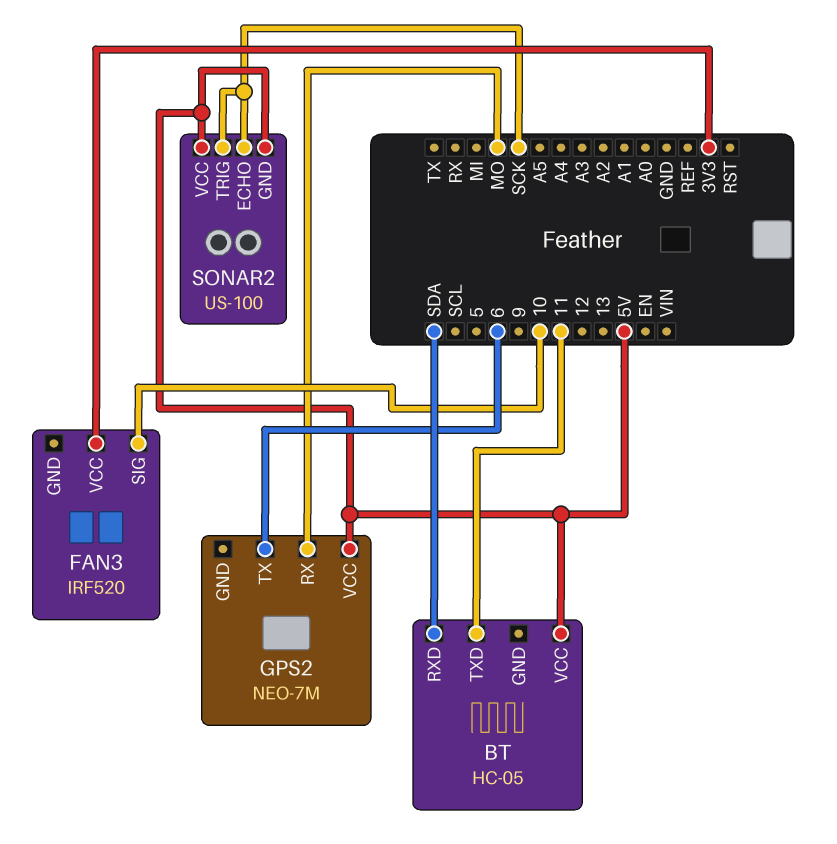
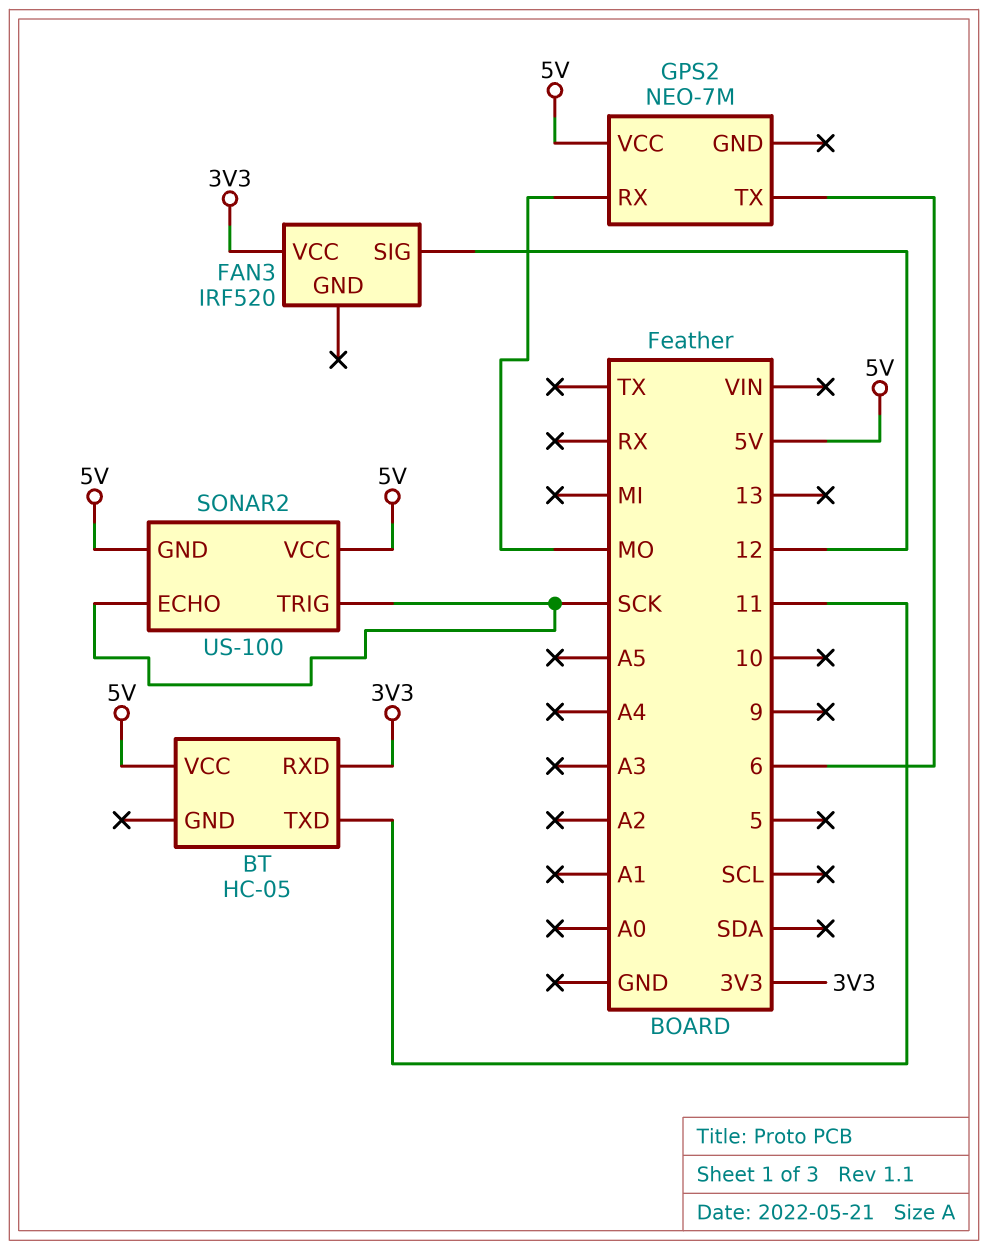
BT pin RXD: SDA -> 3V3
FAN3 pin SIG: 10 -> 12

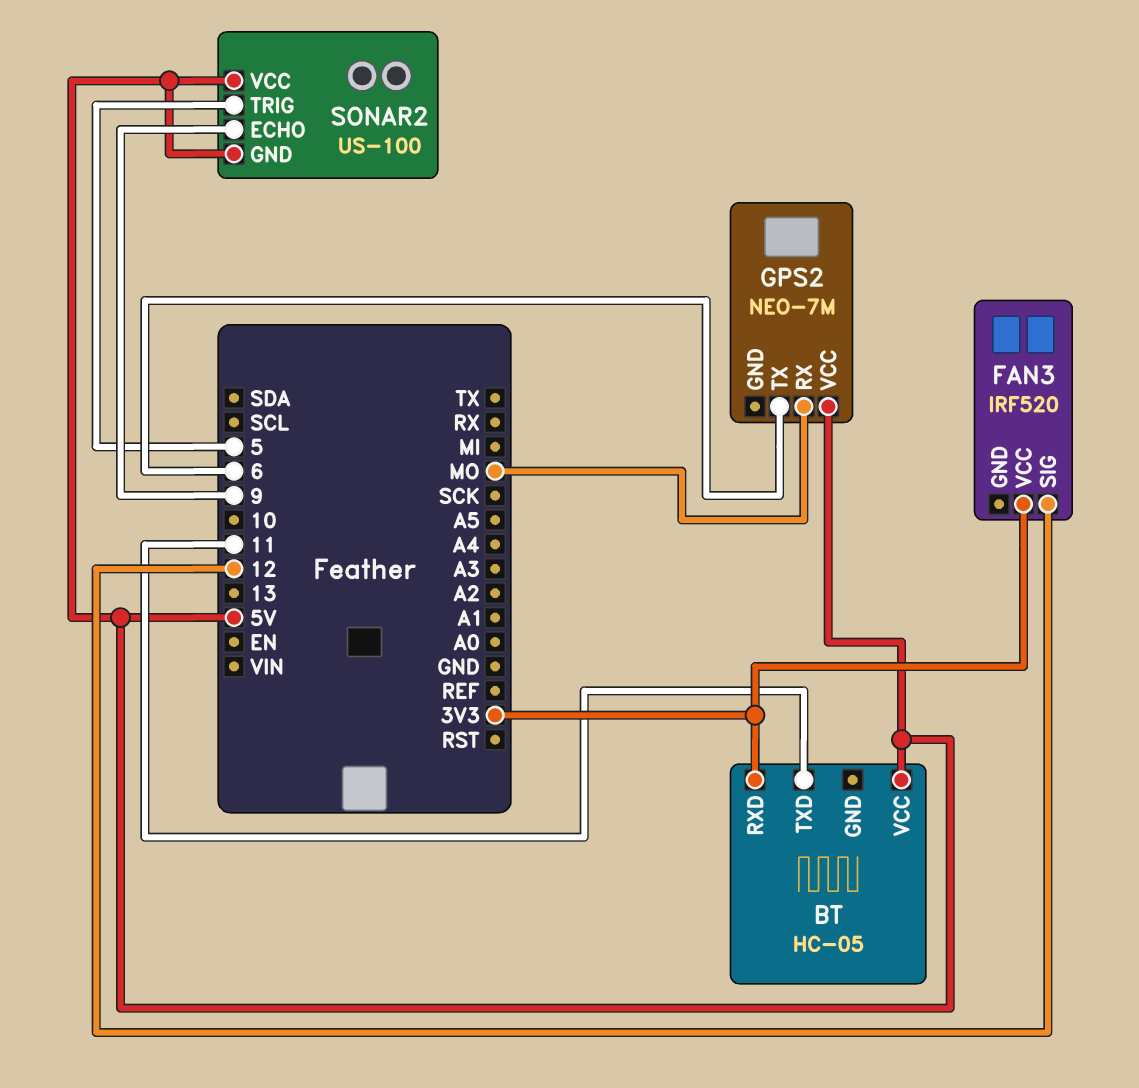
SONAR2 pin ECHO: SCK -> 9
SONAR2 pin TRIG: SCK -> 5

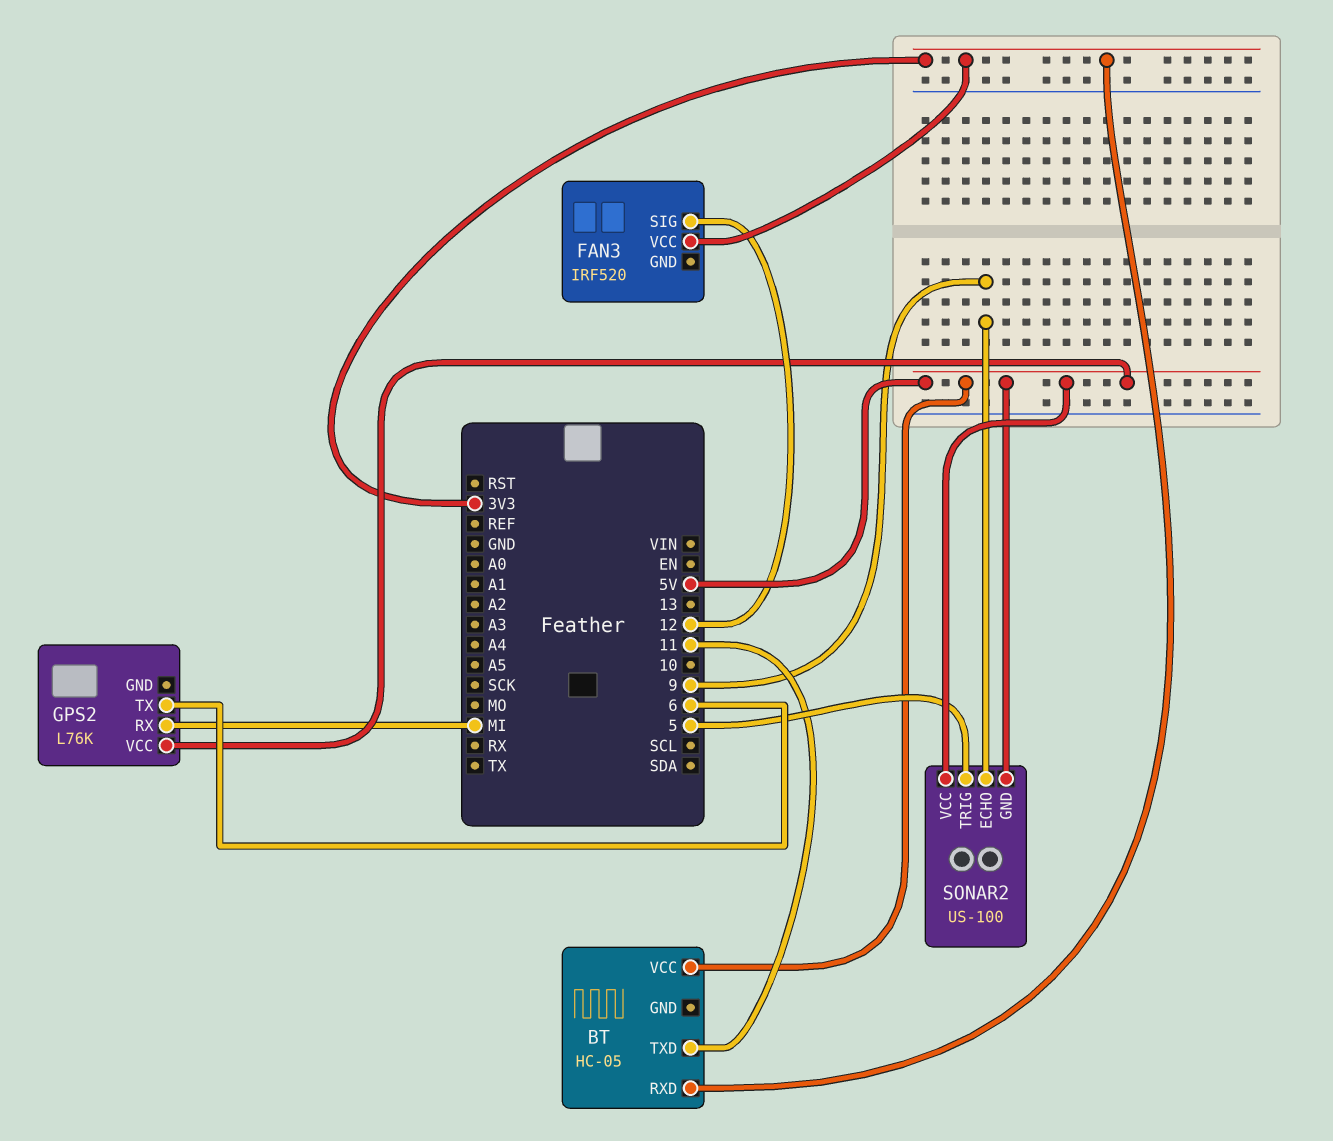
GPS2: NEO-7M -> L76K
GPS2 pin RX: MO -> MI

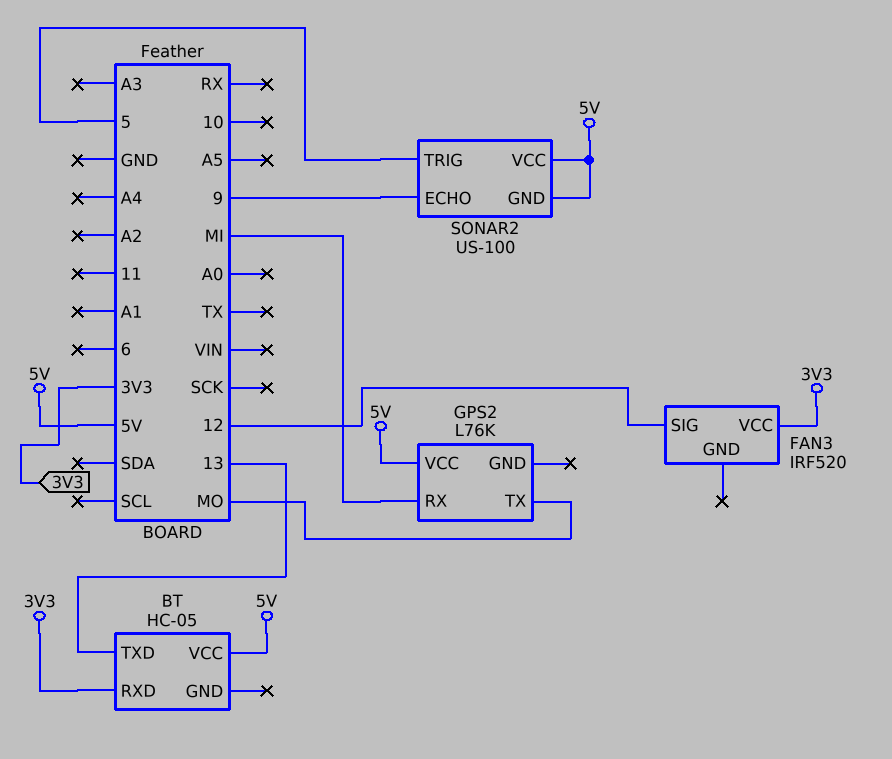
BT pin TXD: 11 -> 13
GPS2 pin TX: 6 -> MO

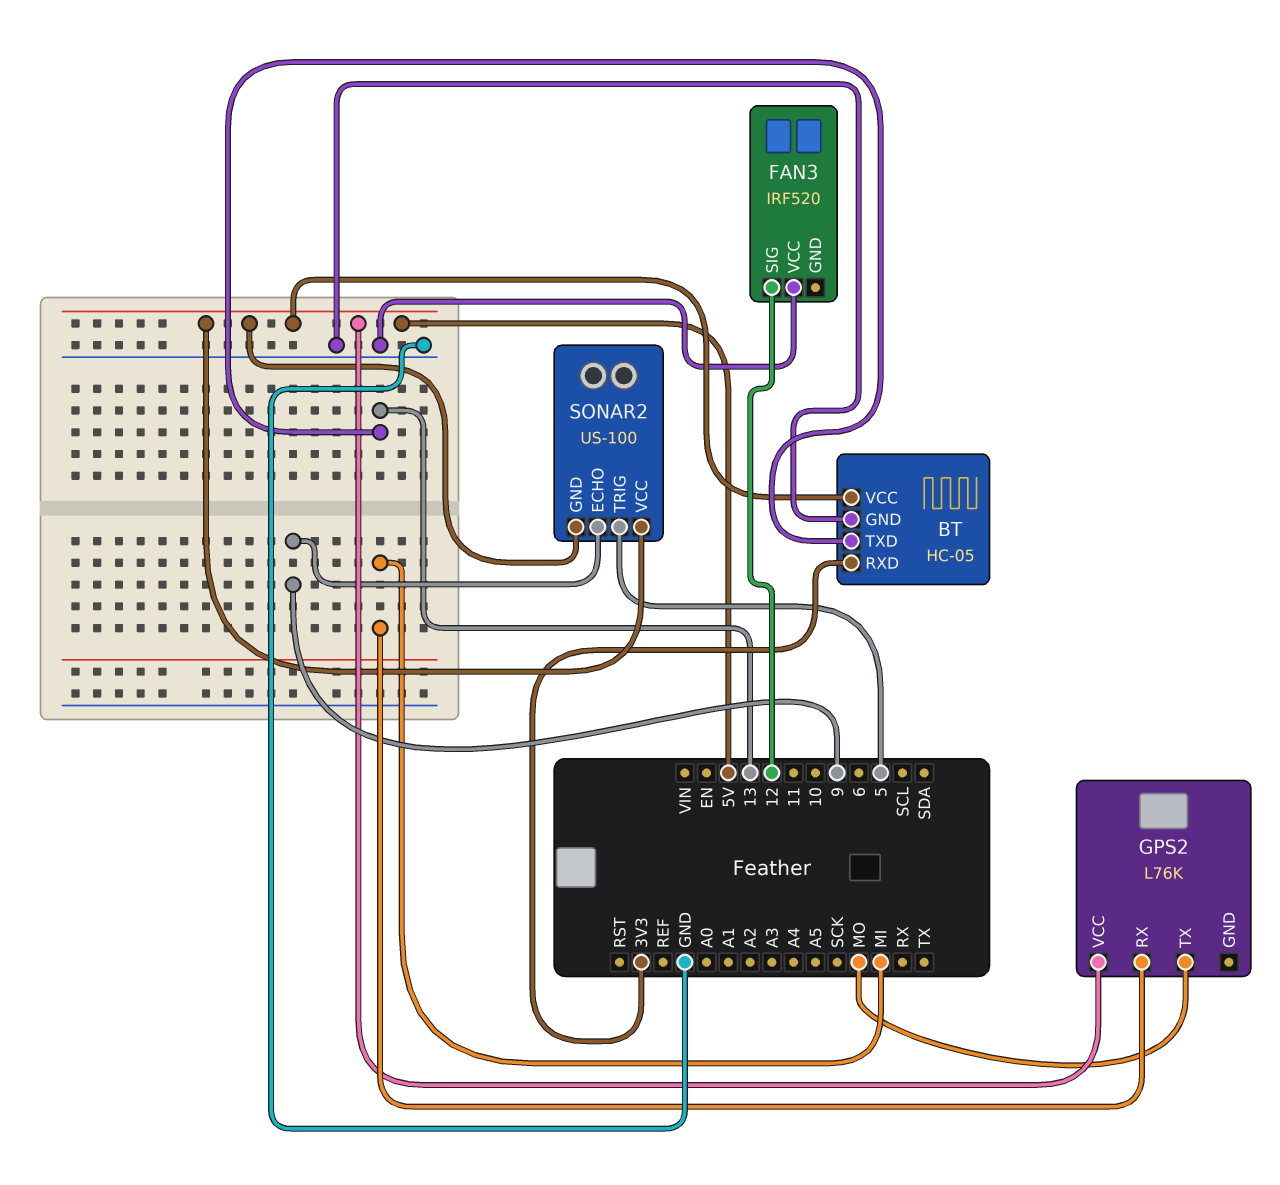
BT pin GND: none -> GND
FAN3 pin VCC: 3V3 -> GND

